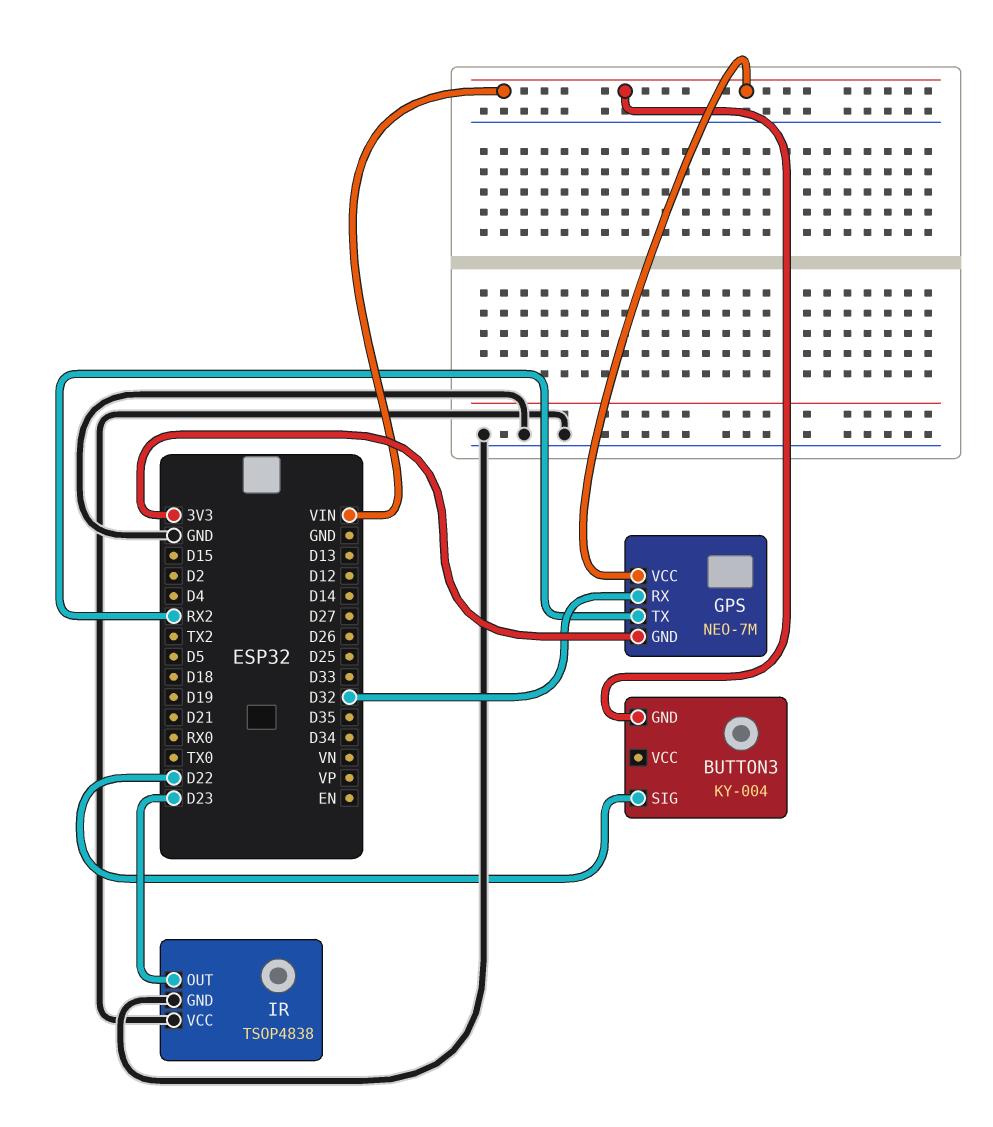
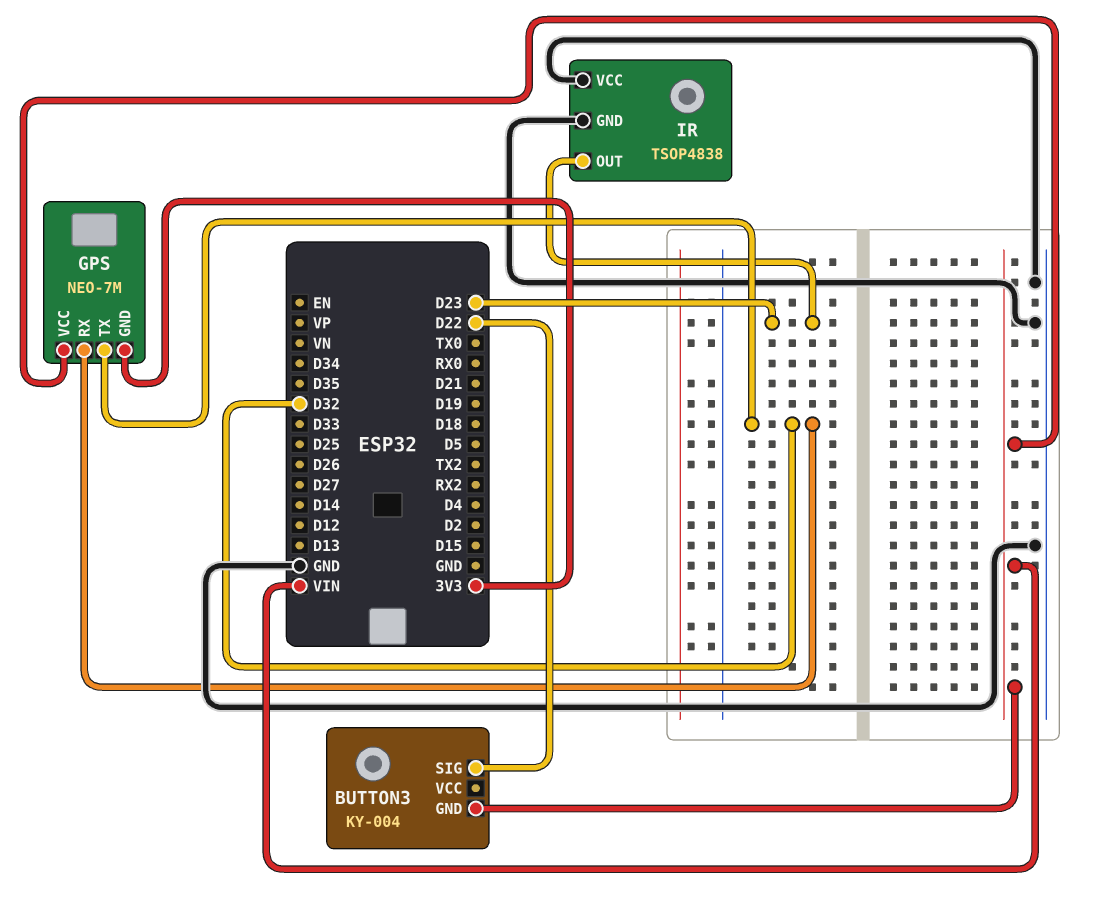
GPS pin TX: RX2 -> D32

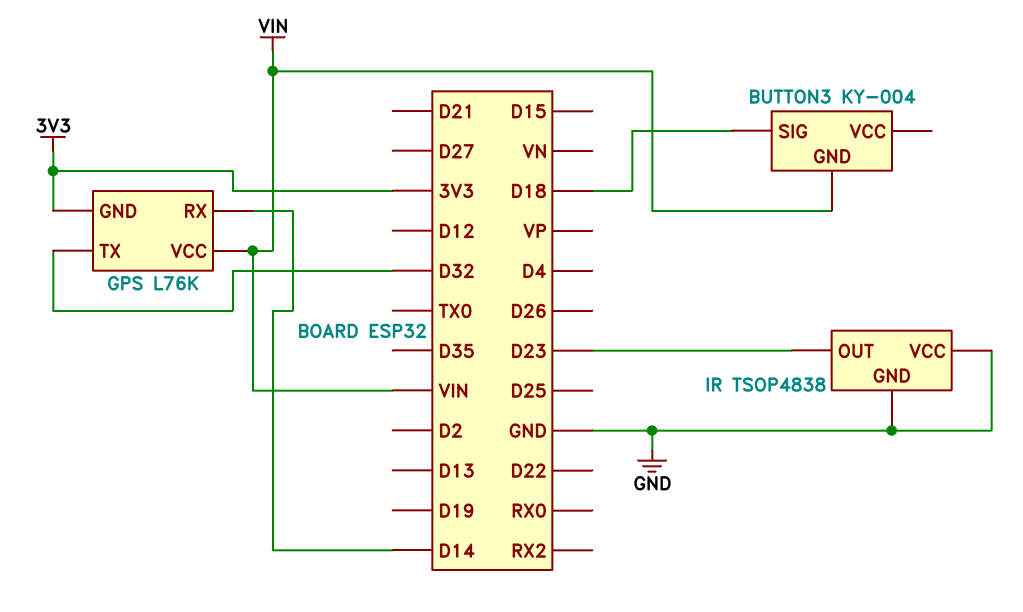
BUTTON3 pin SIG: D22 -> D18
GPS: NEO-7M -> L76K
GPS pin RX: D32 -> D14

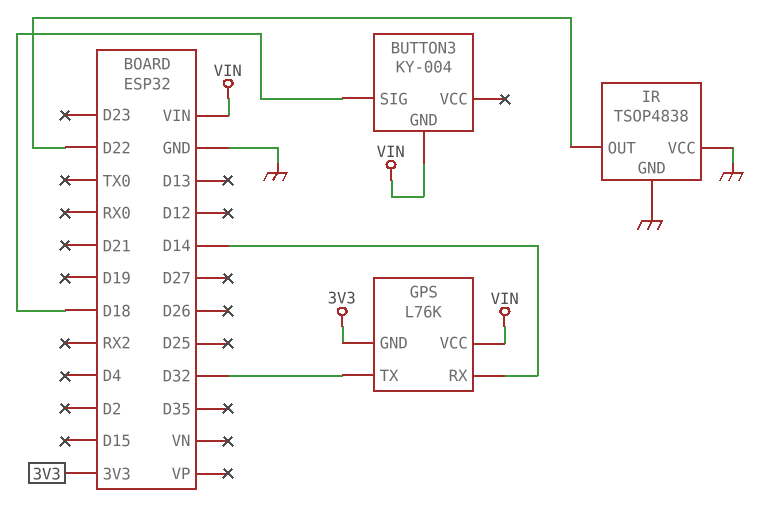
IR pin OUT: D23 -> D22

